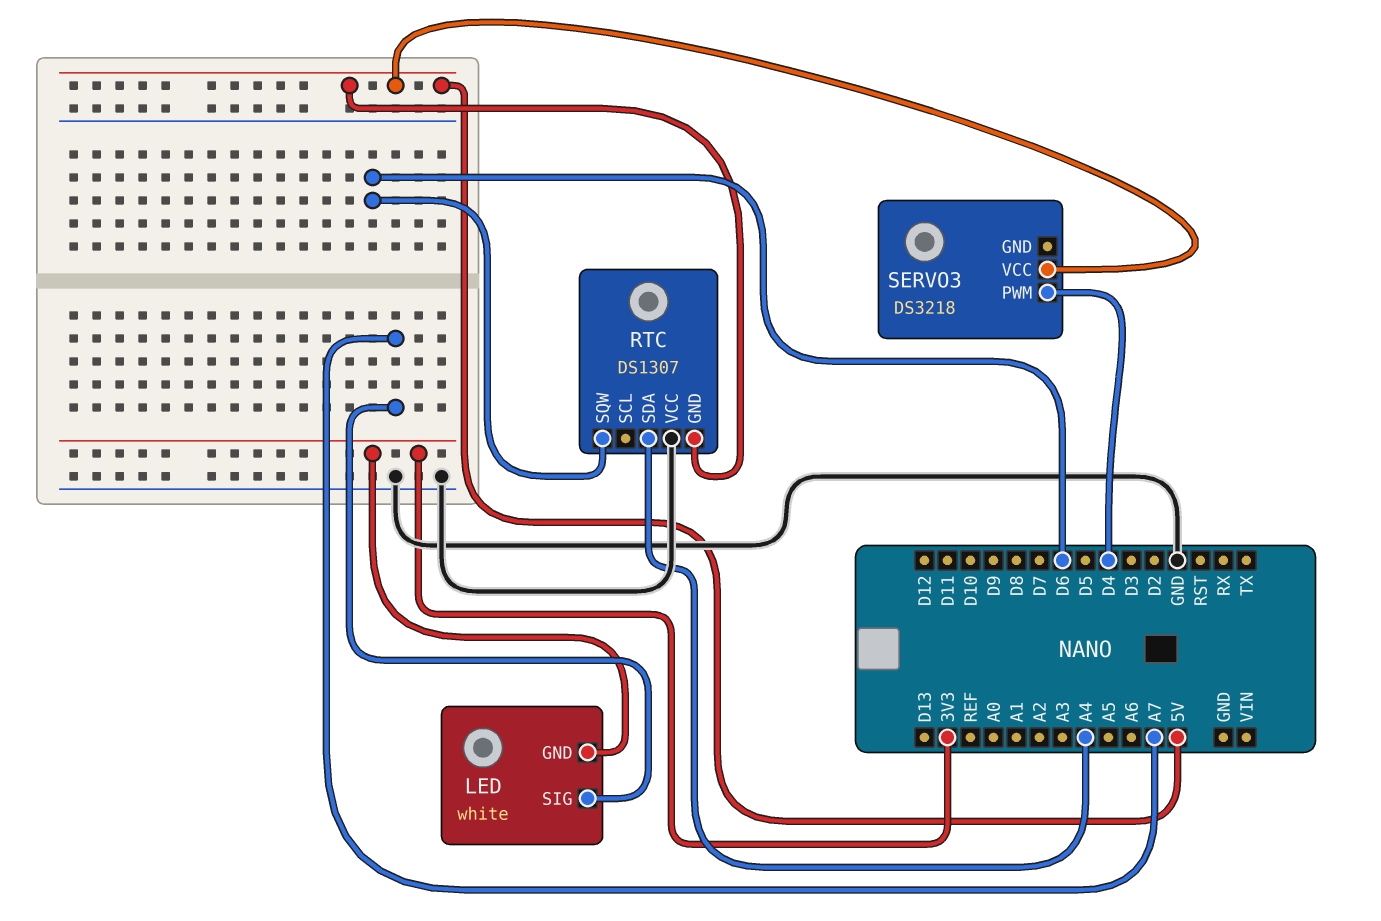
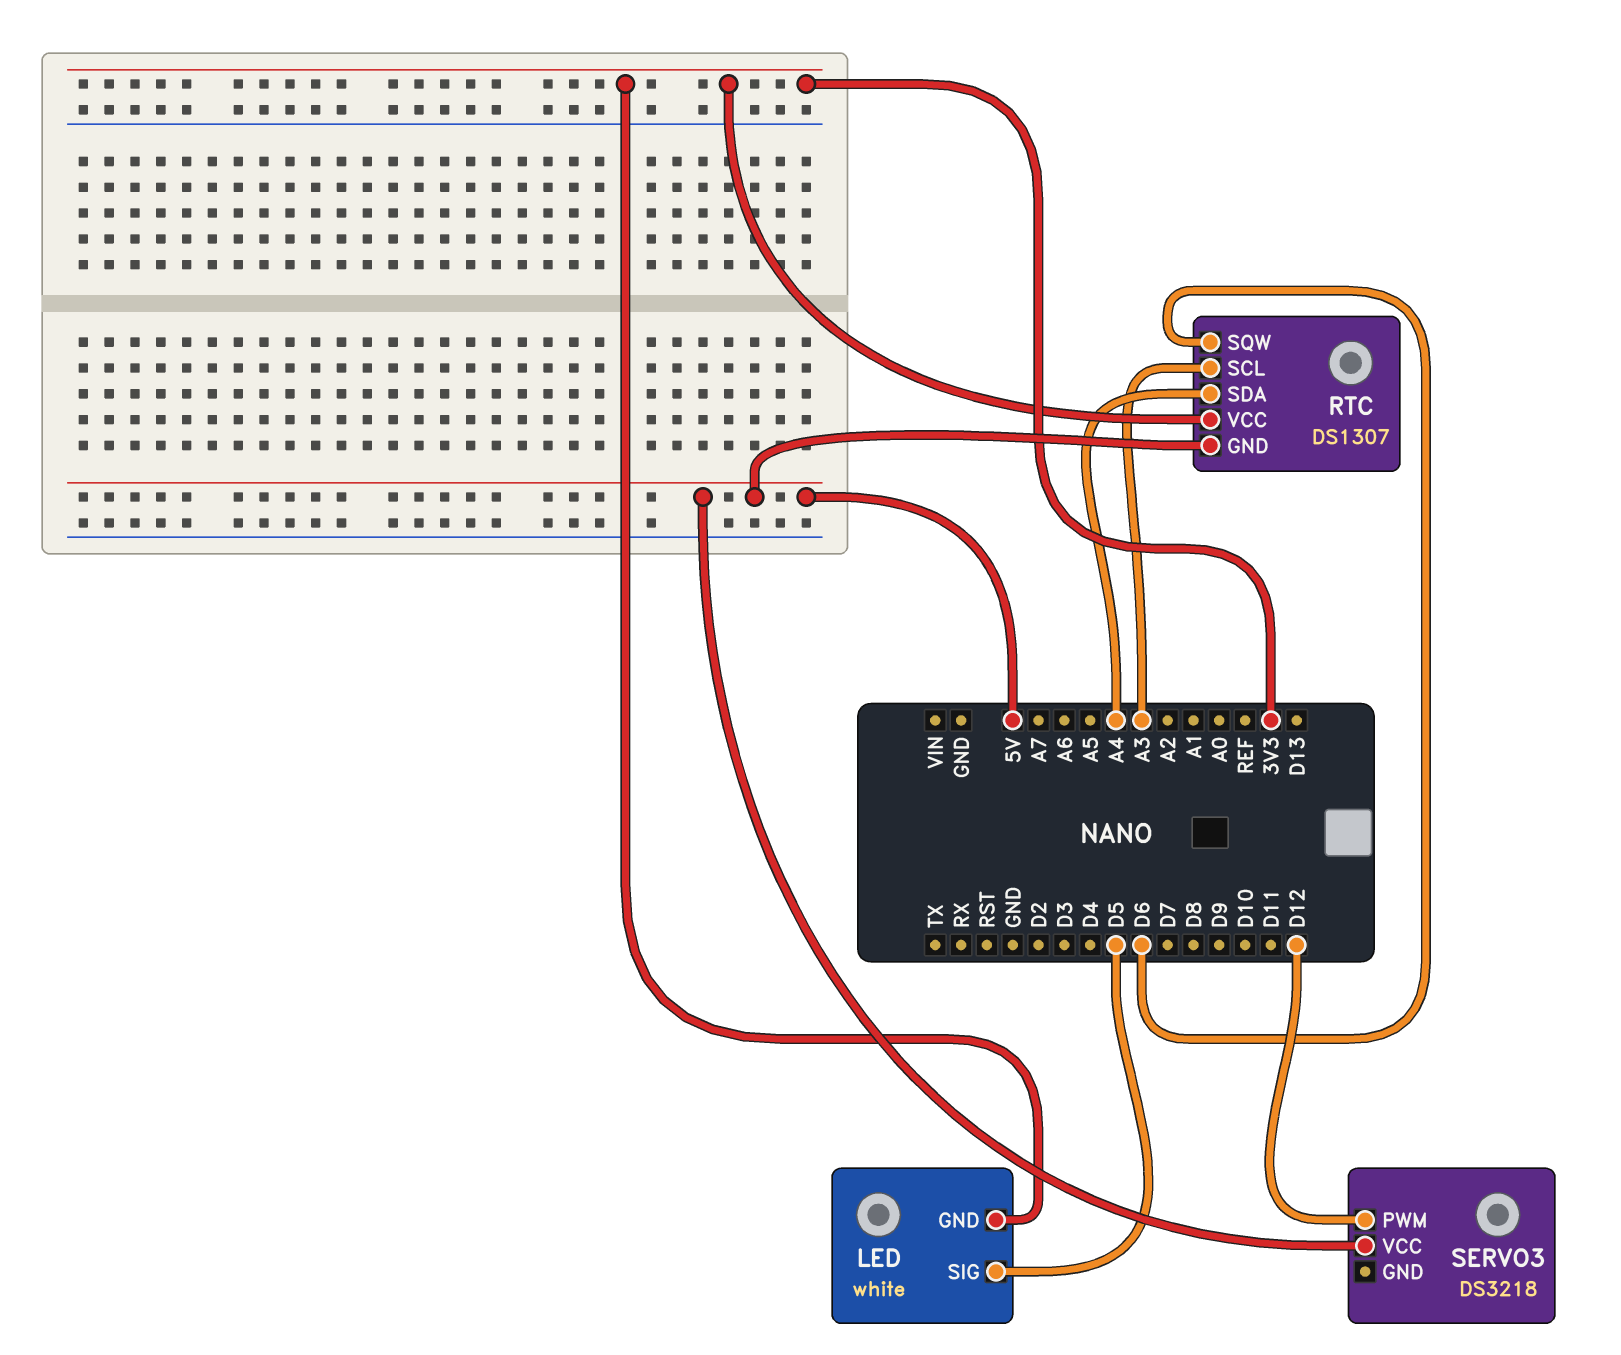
LED pin SIG: A7 -> D5
RTC pin SCL: none -> A3
RTC pin VCC: GND -> 3V3
SERVO3 pin PWM: D4 -> D12

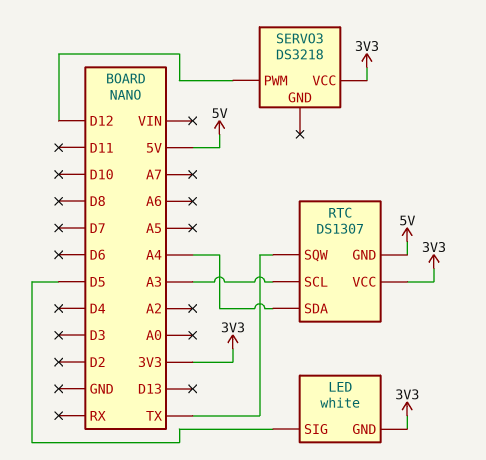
RTC pin SQW: D6 -> TX
SERVO3 pin VCC: 5V -> 3V3

